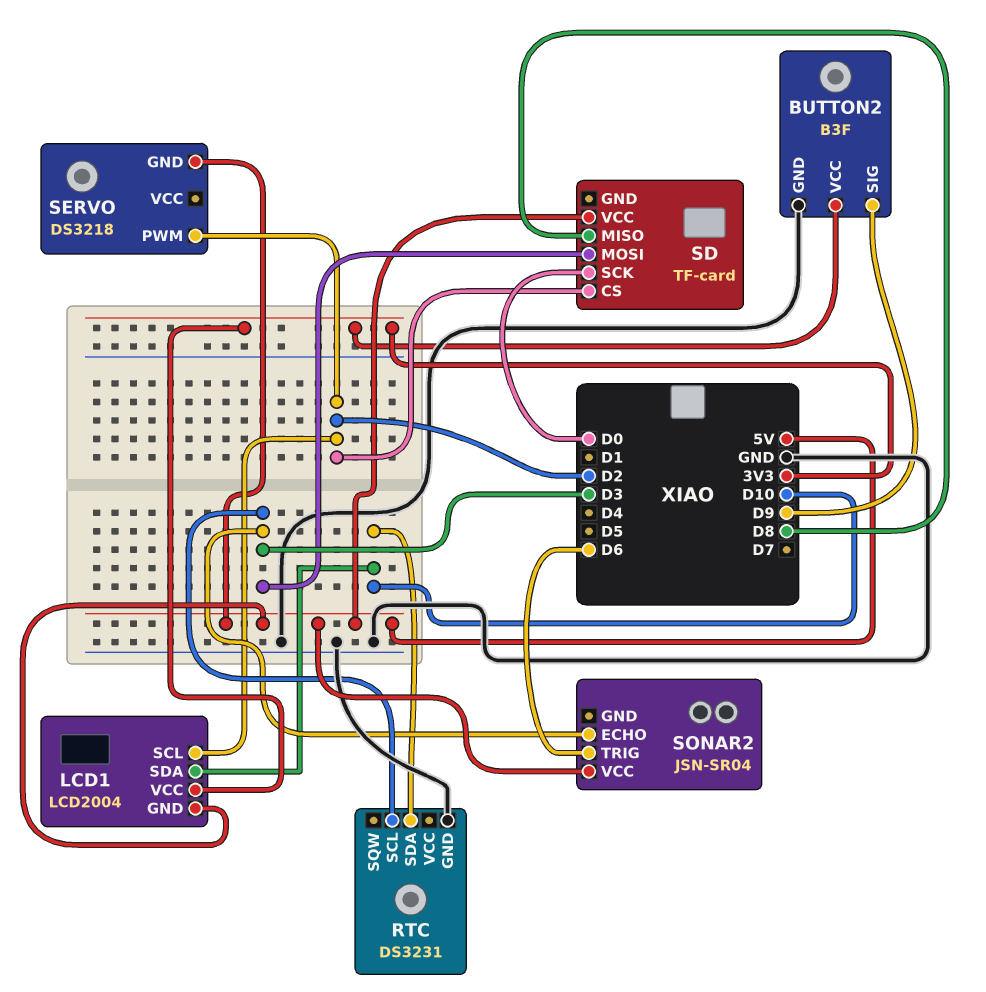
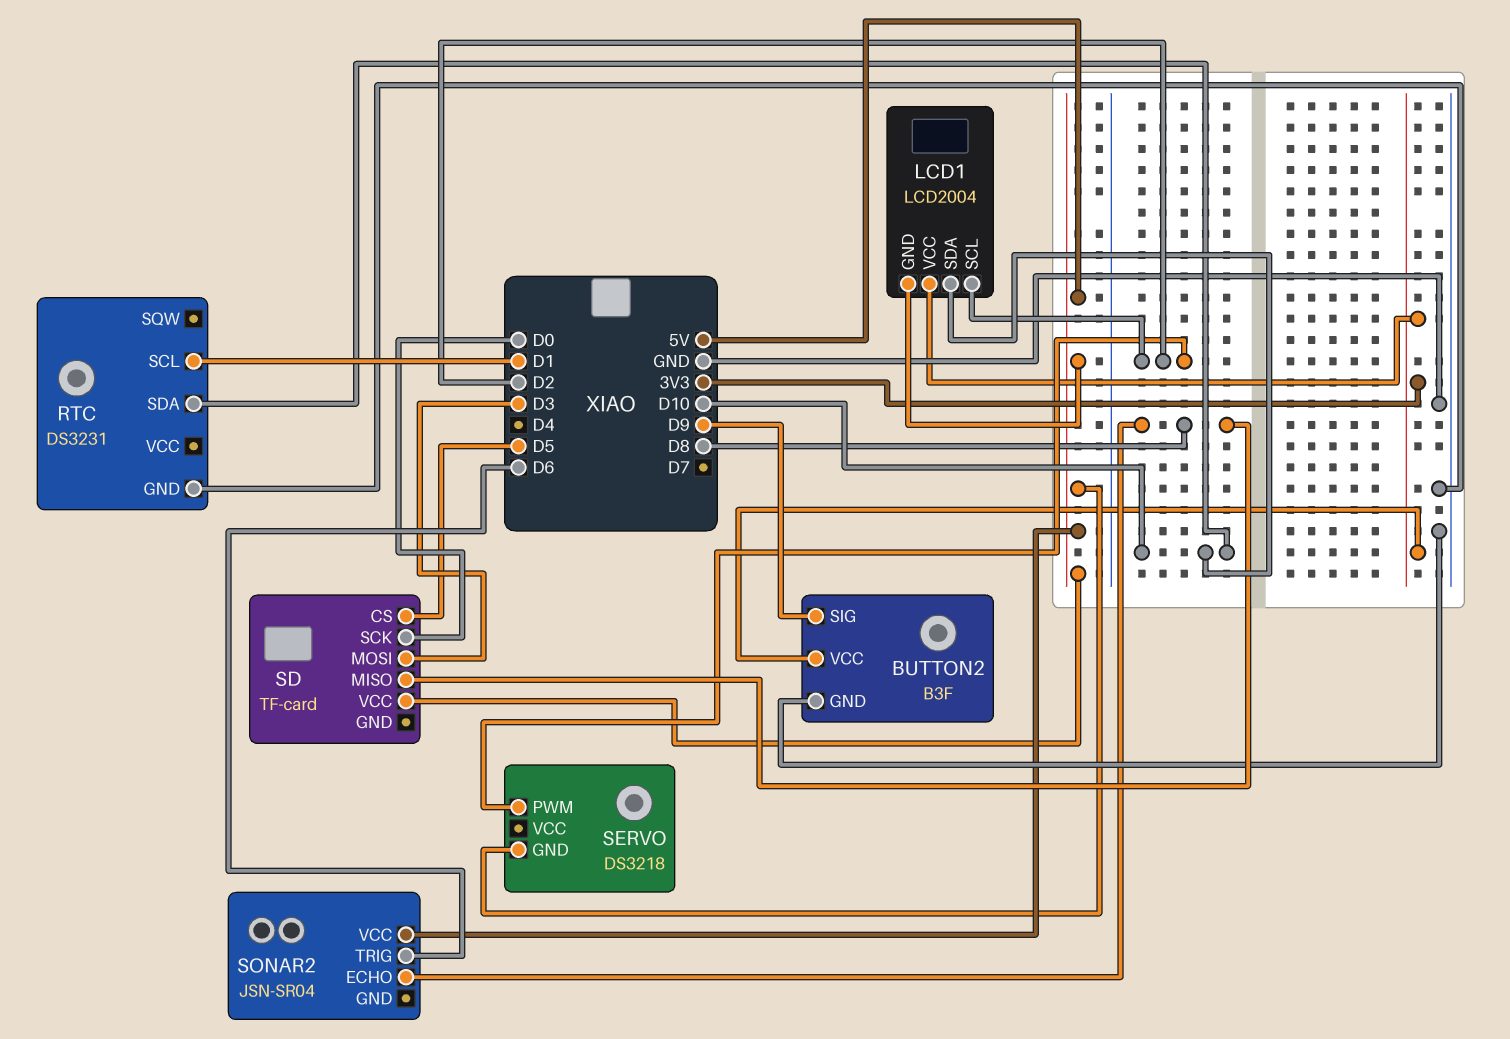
RTC pin SCL: D3 -> D1
SD pin CS: D2 -> D5
SONAR2 pin ECHO: D3 -> D8

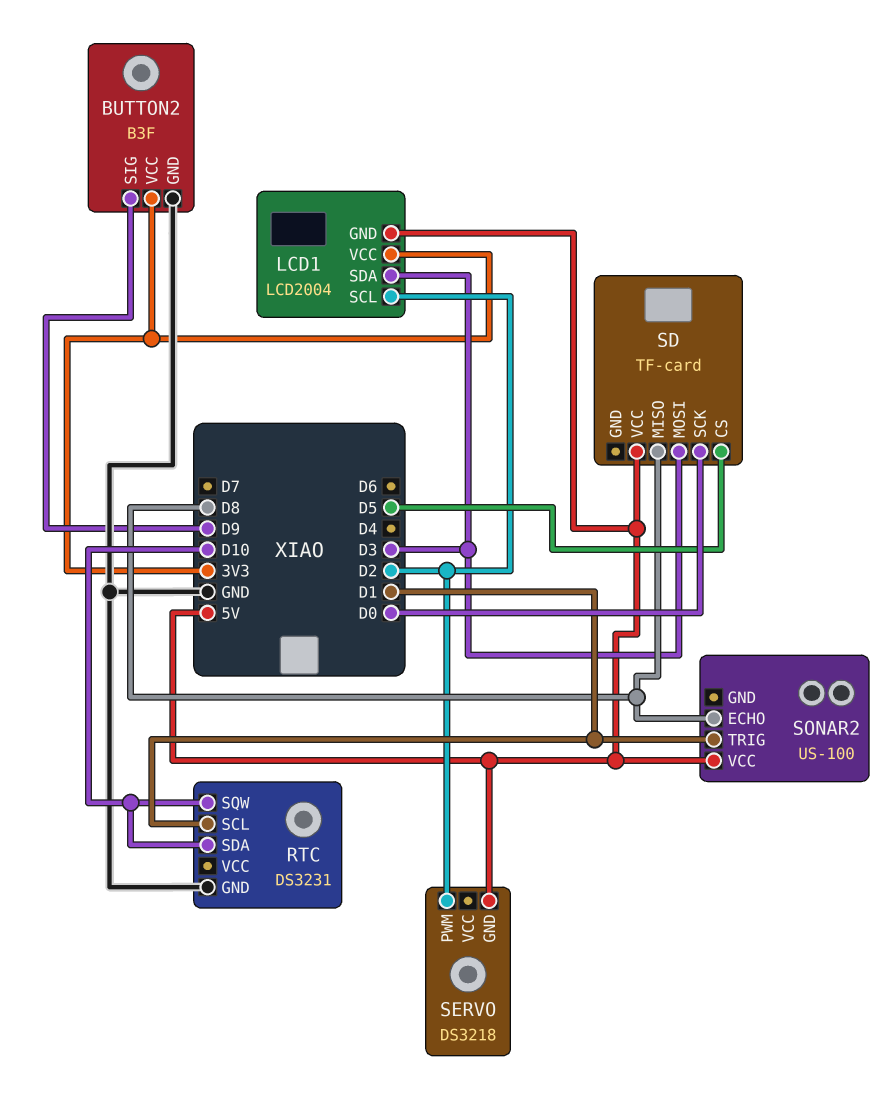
LCD1 pin SDA: D10 -> D3
RTC pin SQW: none -> D10
SONAR2: JSN-SR04 -> US-100
SONAR2 pin TRIG: D6 -> D1

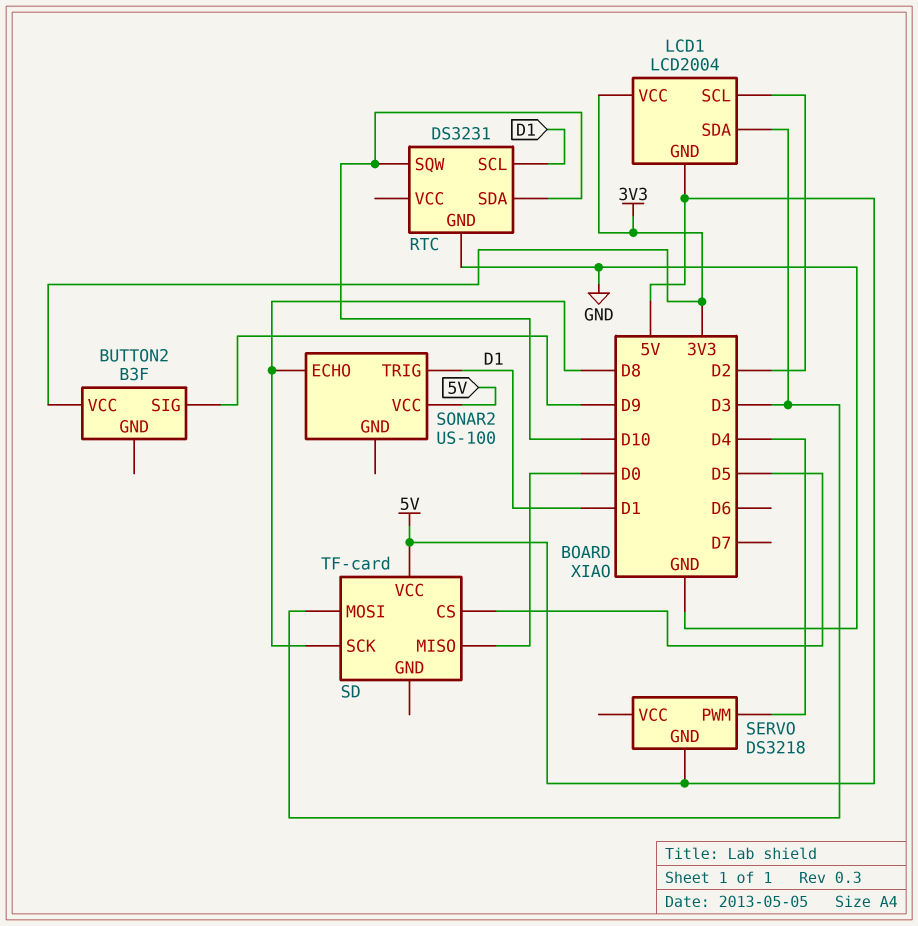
BUTTON2 pin GND: GND -> none
SD pin MISO: D8 -> D0
SD pin SCK: D0 -> D8
SERVO pin PWM: D2 -> D4

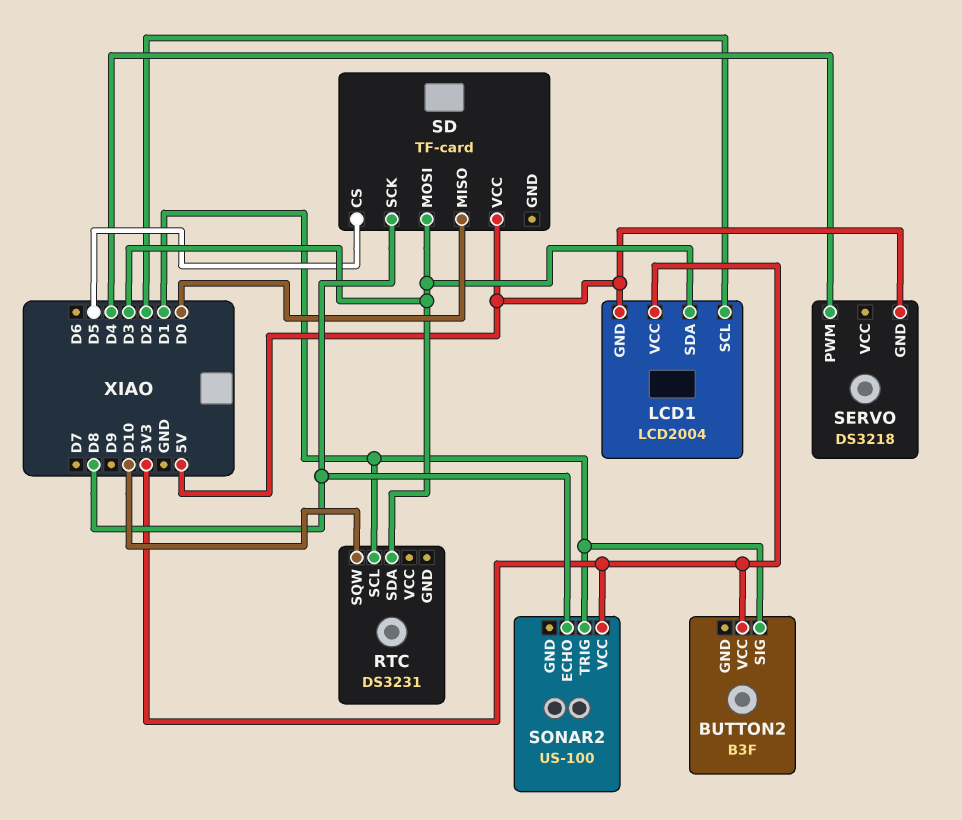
BUTTON2 pin SIG: D9 -> D1
RTC pin GND: GND -> none
RTC pin SDA: D10 -> D3
SONAR2 pin VCC: 5V -> 3V3

